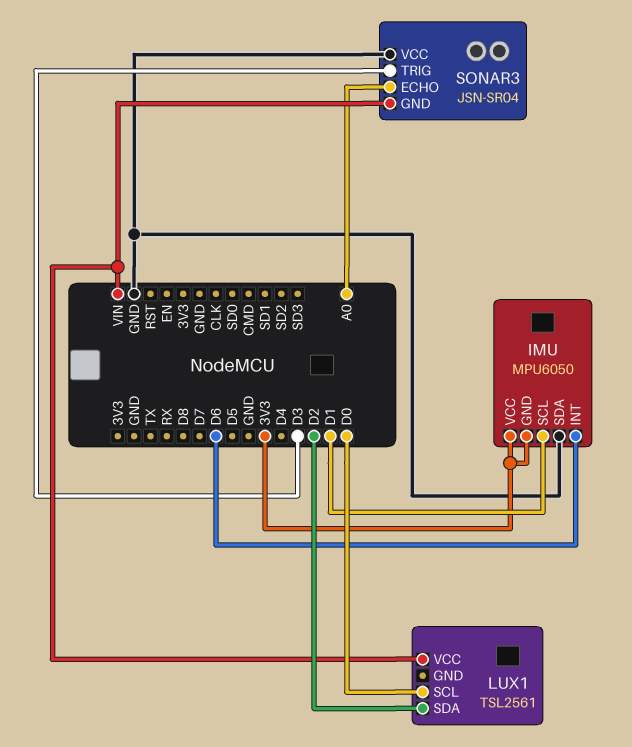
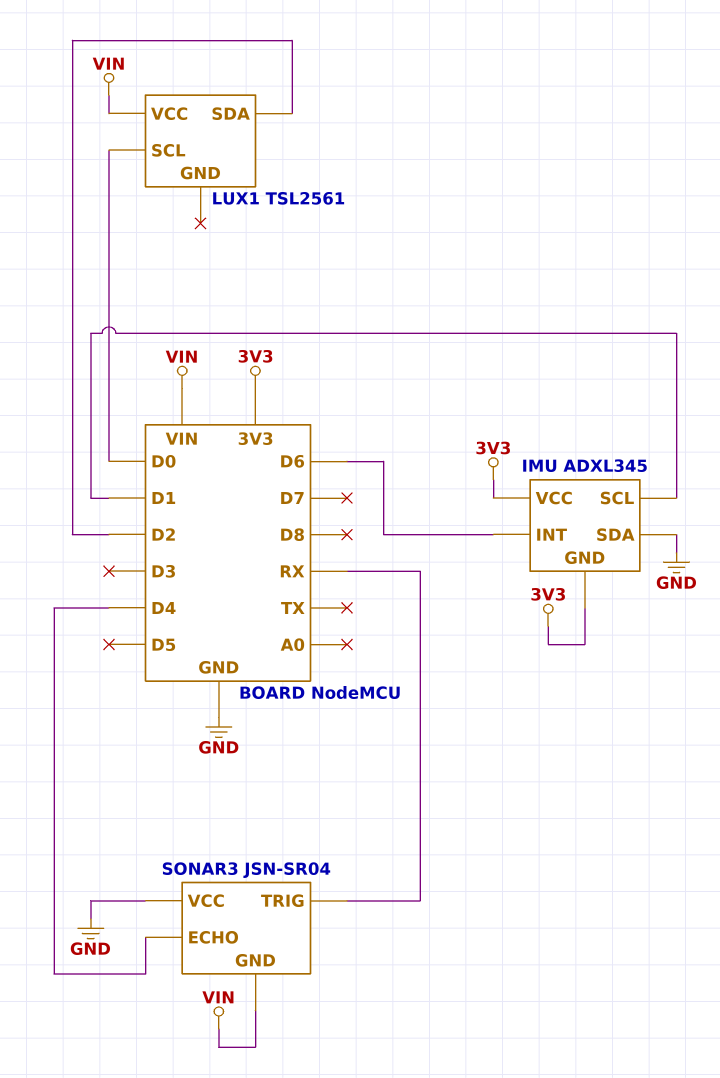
IMU: MPU6050 -> ADXL345
SONAR3 pin ECHO: A0 -> D4
SONAR3 pin TRIG: D3 -> RX

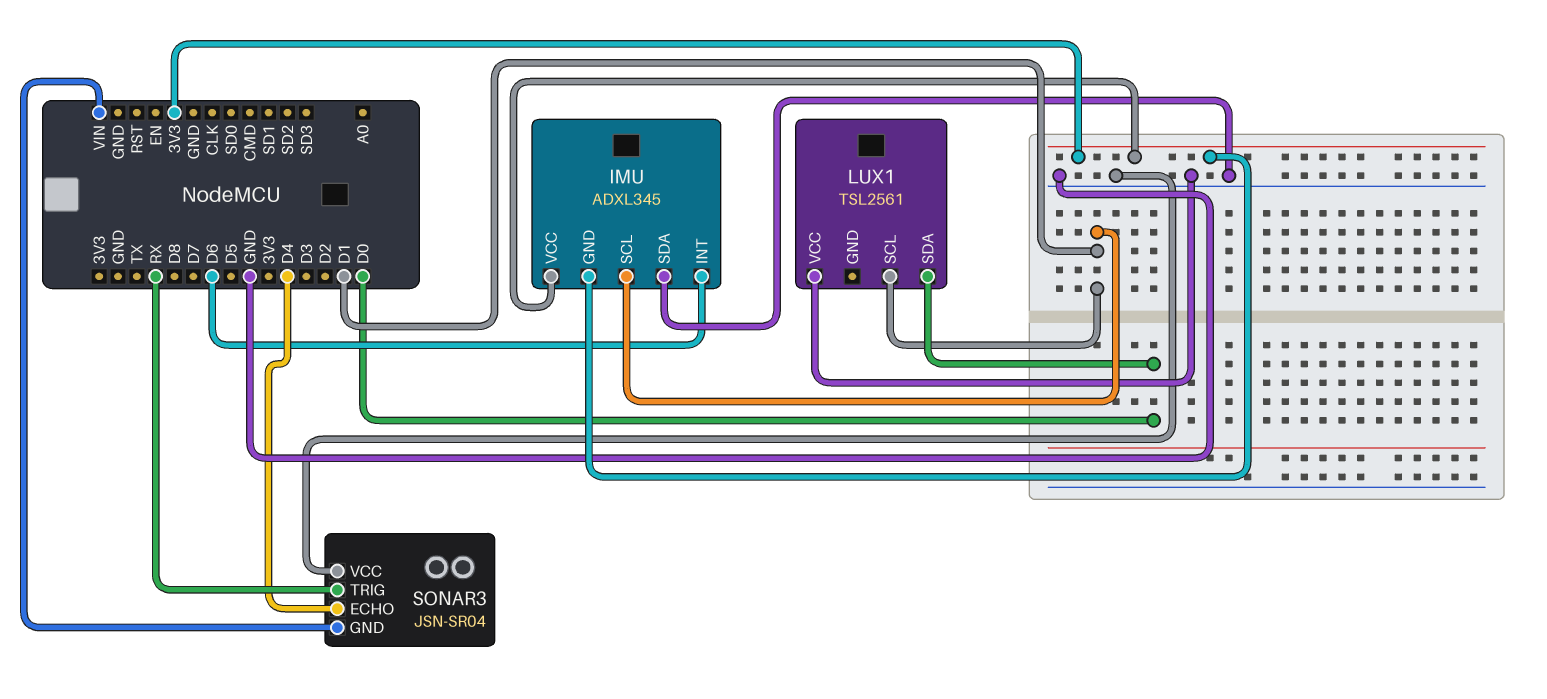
LUX1 pin SCL: D0 -> D1
LUX1 pin SDA: D2 -> D0
LUX1 pin VCC: VIN -> GND

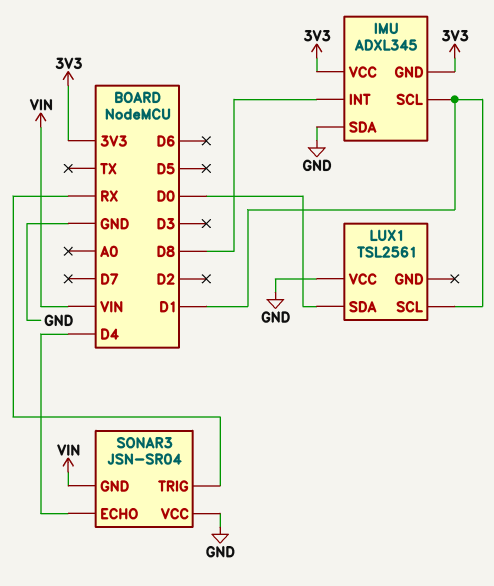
IMU pin INT: D6 -> D8

